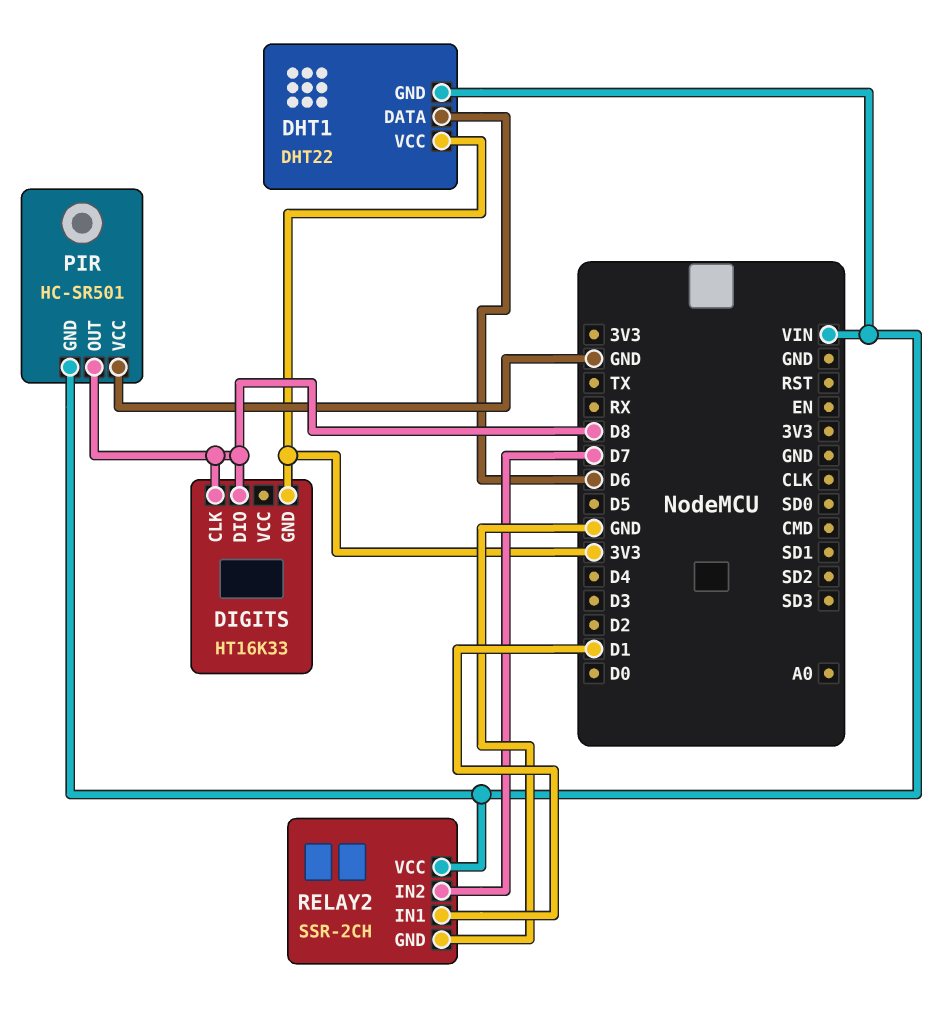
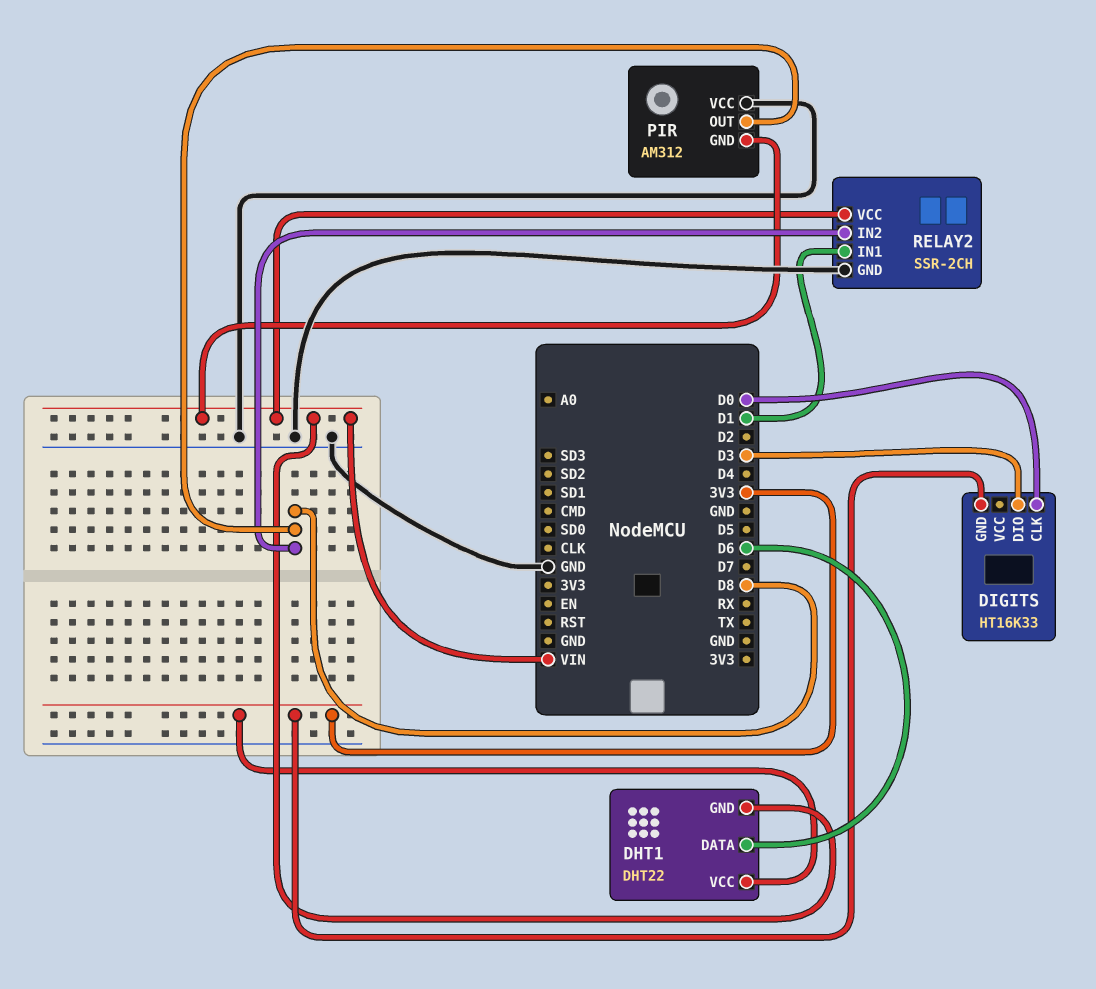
DIGITS pin CLK: D8 -> D0
DIGITS pin DIO: D8 -> D3
PIR: HC-SR501 -> AM312
RELAY2 pin IN2: D7 -> D8

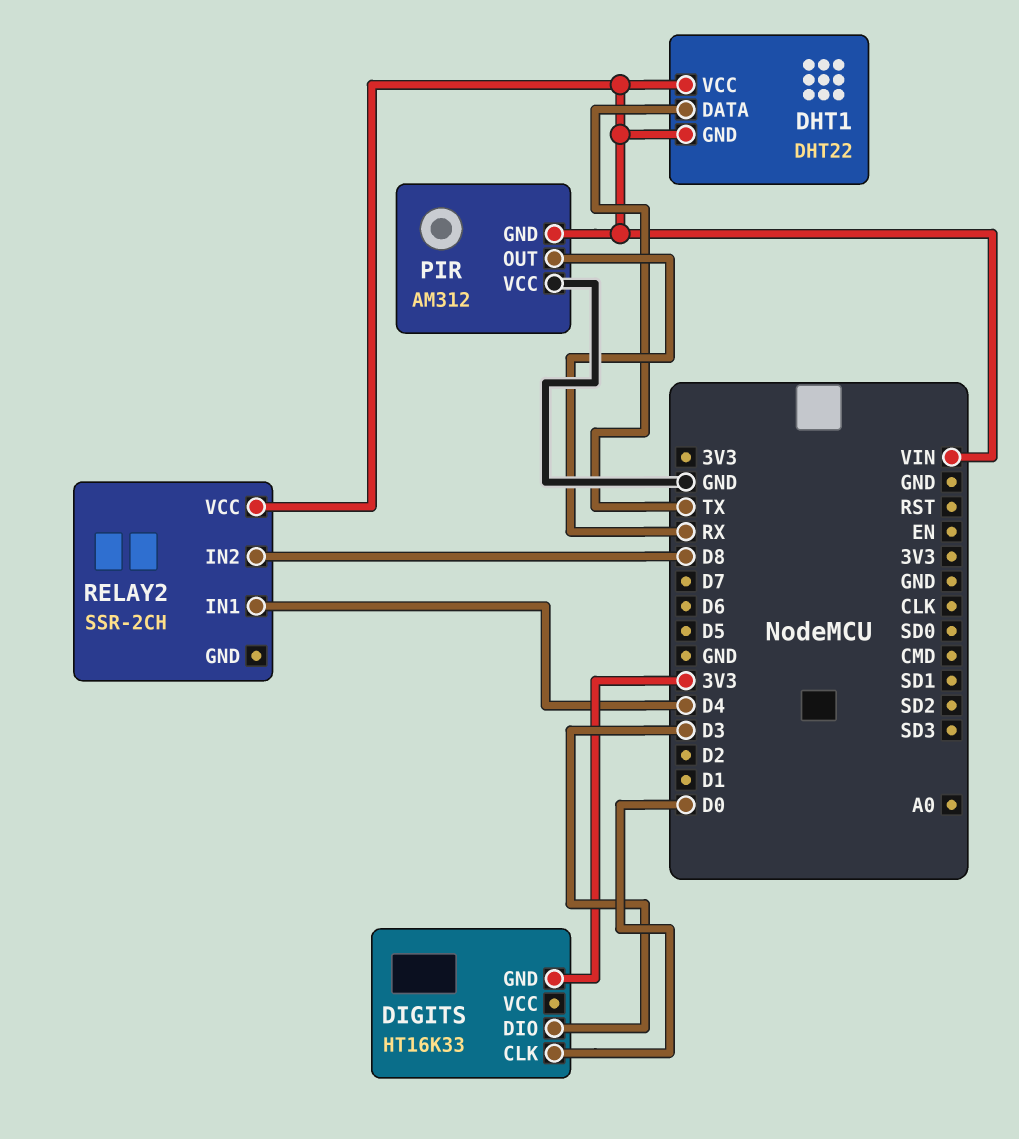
DHT1 pin DATA: D6 -> TX
DHT1 pin VCC: 3V3 -> VIN
PIR pin OUT: D8 -> RX
RELAY2 pin GND: GND -> none
RELAY2 pin IN1: D1 -> D4

